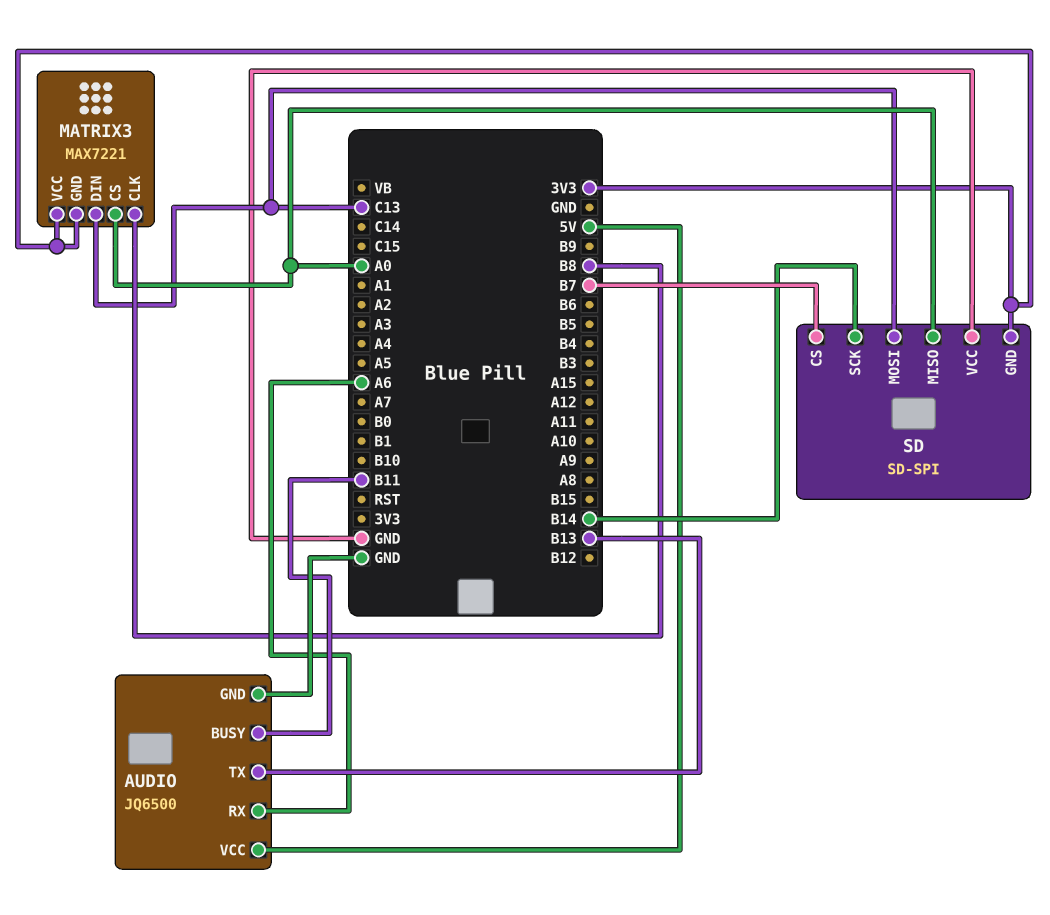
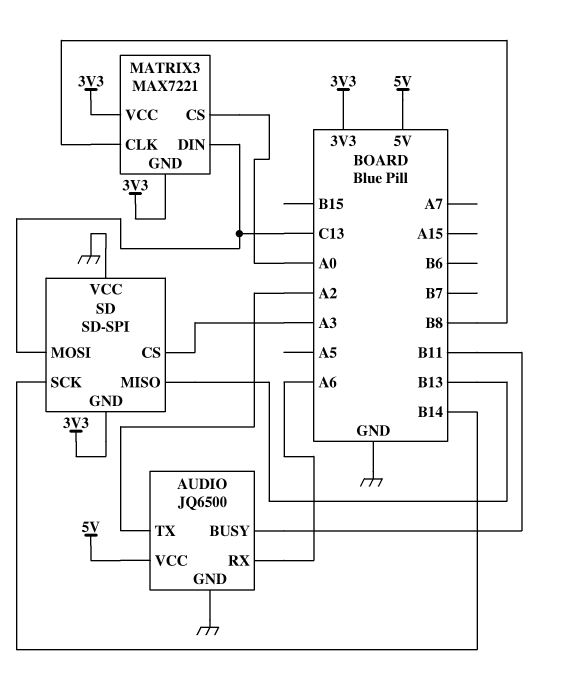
AUDIO pin TX: B13 -> A2
SD pin CS: B7 -> A3
SD pin MISO: A0 -> B13

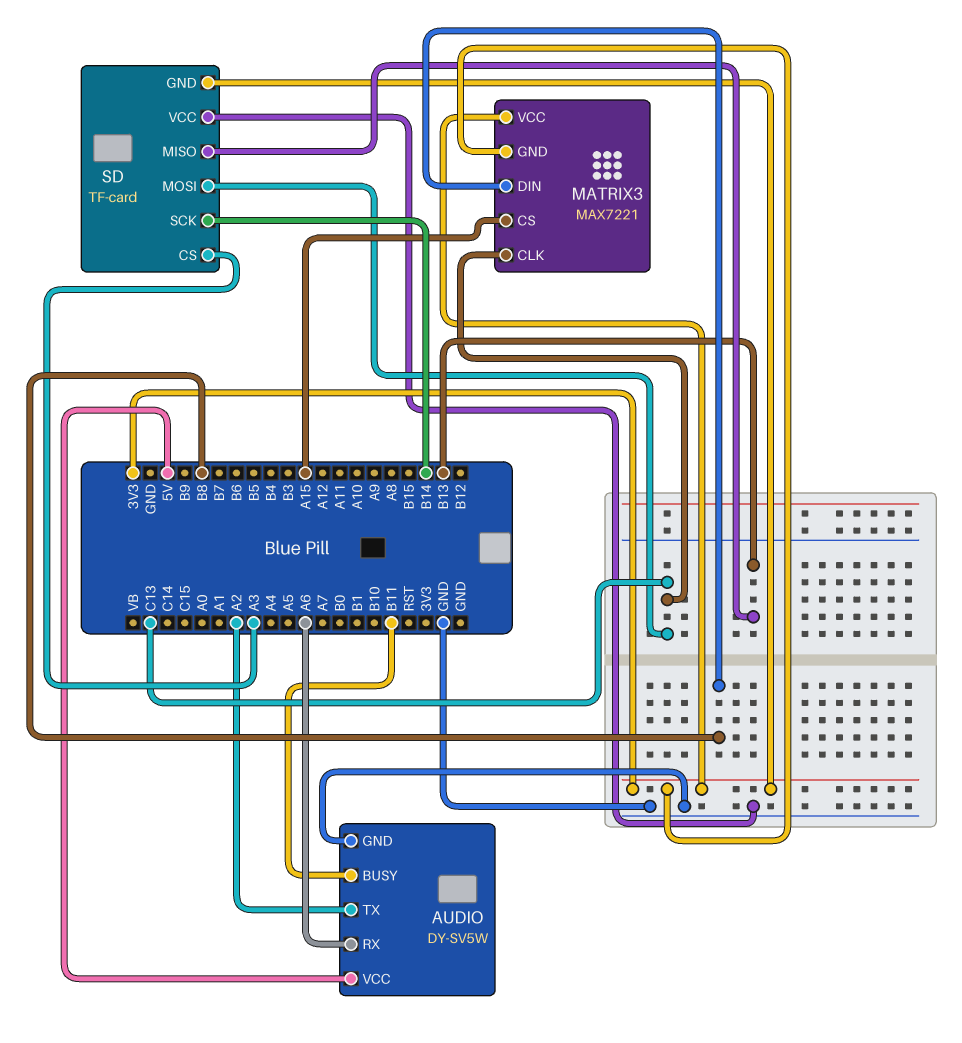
AUDIO: JQ6500 -> DY-SV5W
MATRIX3 pin CLK: B8 -> C13
MATRIX3 pin CS: A0 -> A15
MATRIX3 pin DIN: C13 -> B8
SD: SD-SPI -> TF-card

